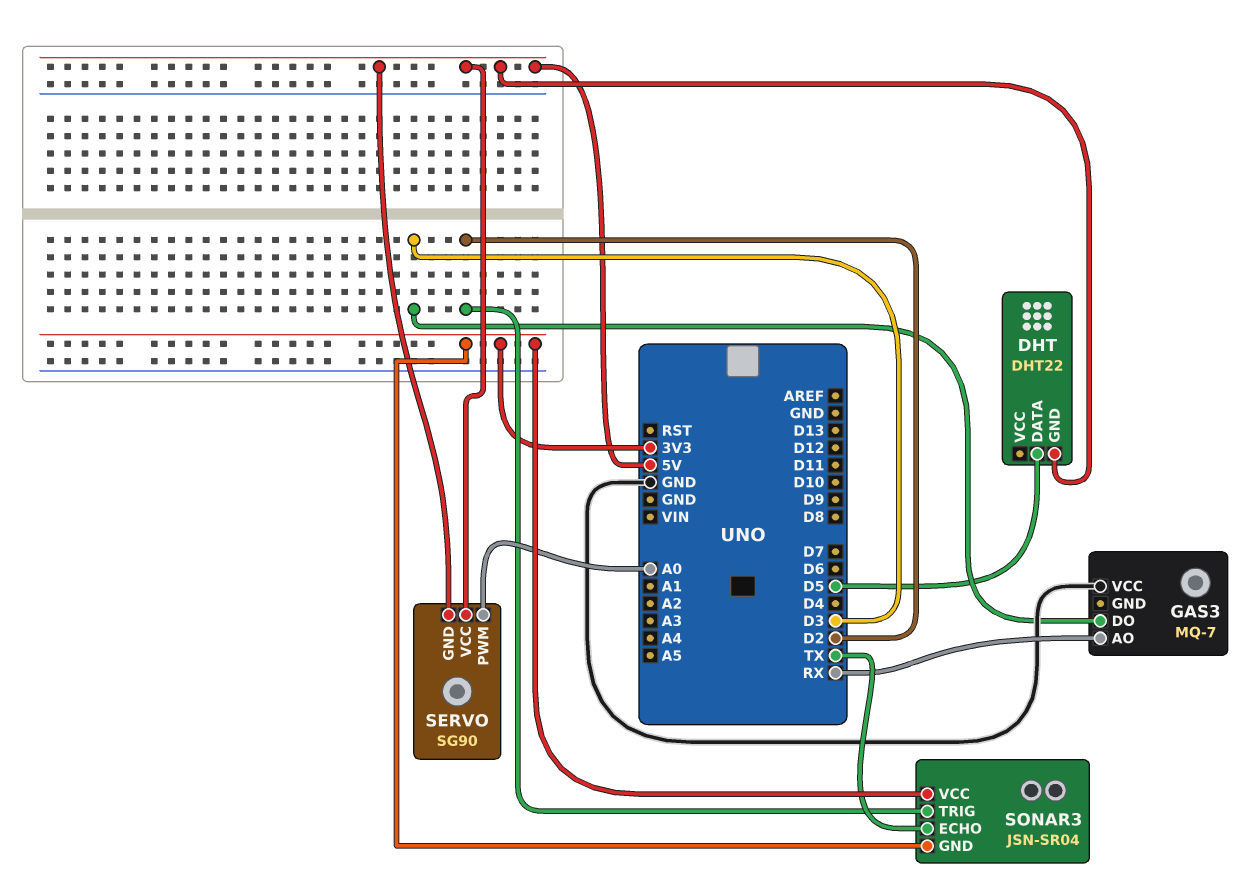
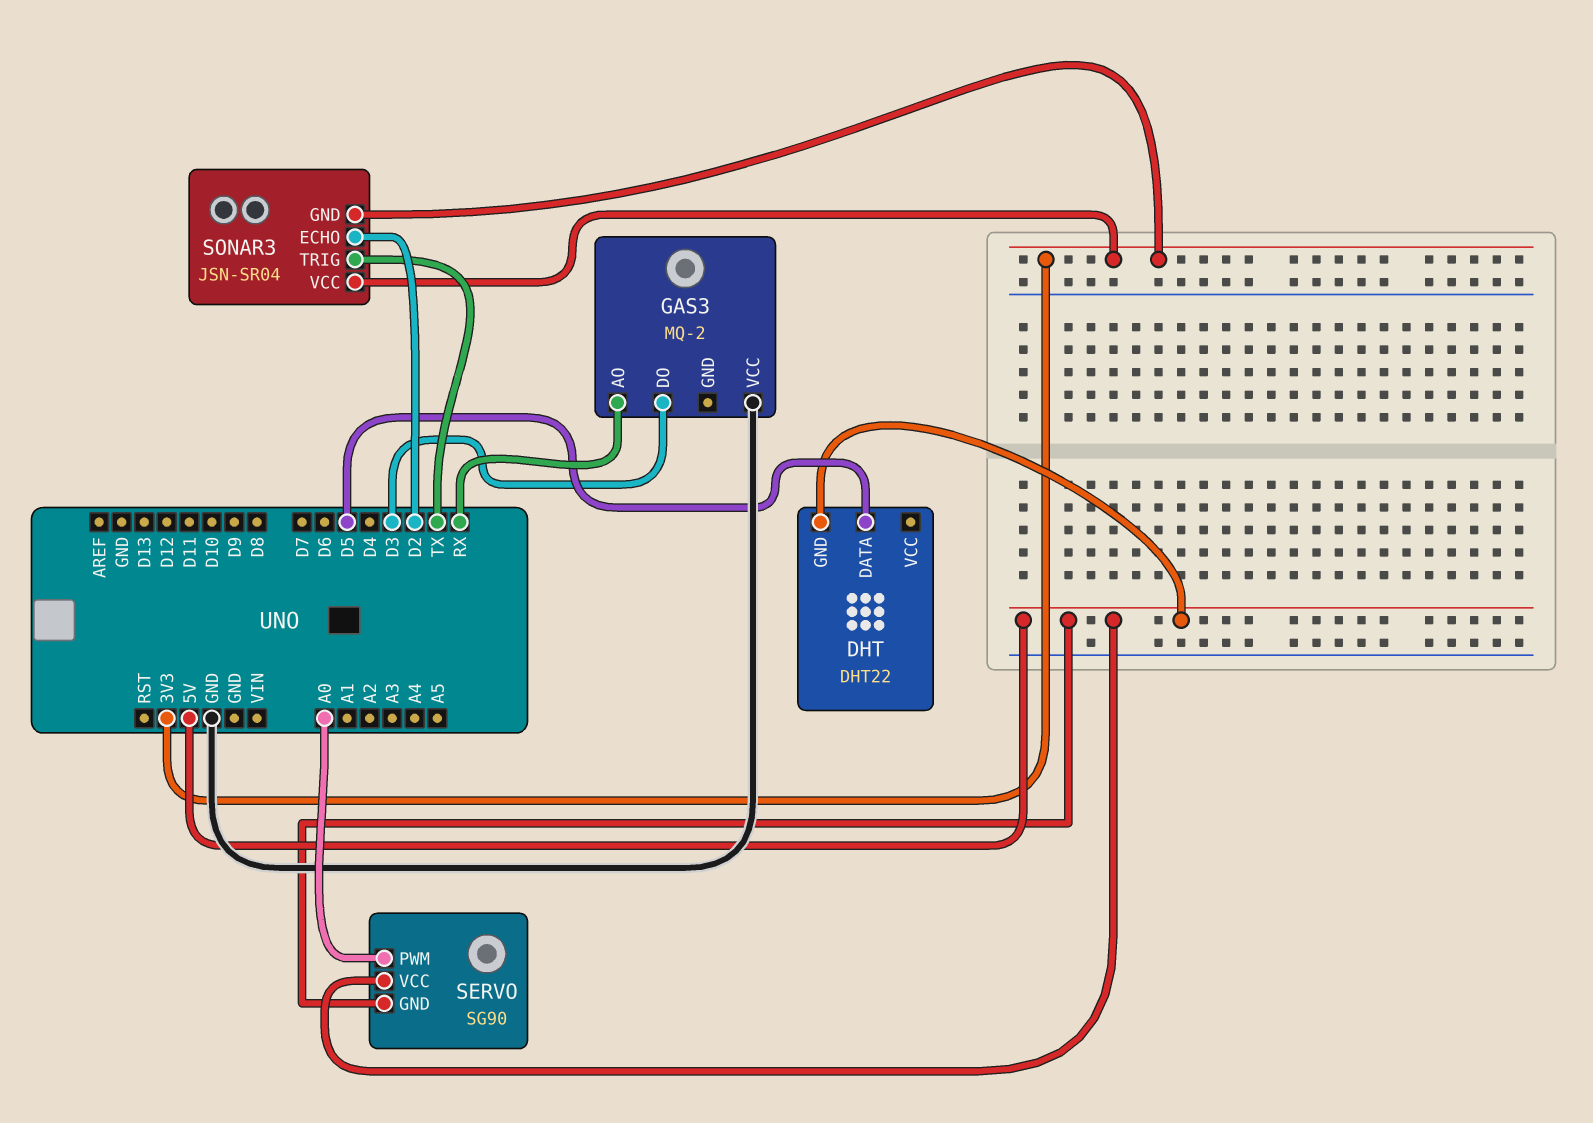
GAS3: MQ-7 -> MQ-2
SONAR3 pin ECHO: TX -> D2
SONAR3 pin TRIG: D2 -> TX

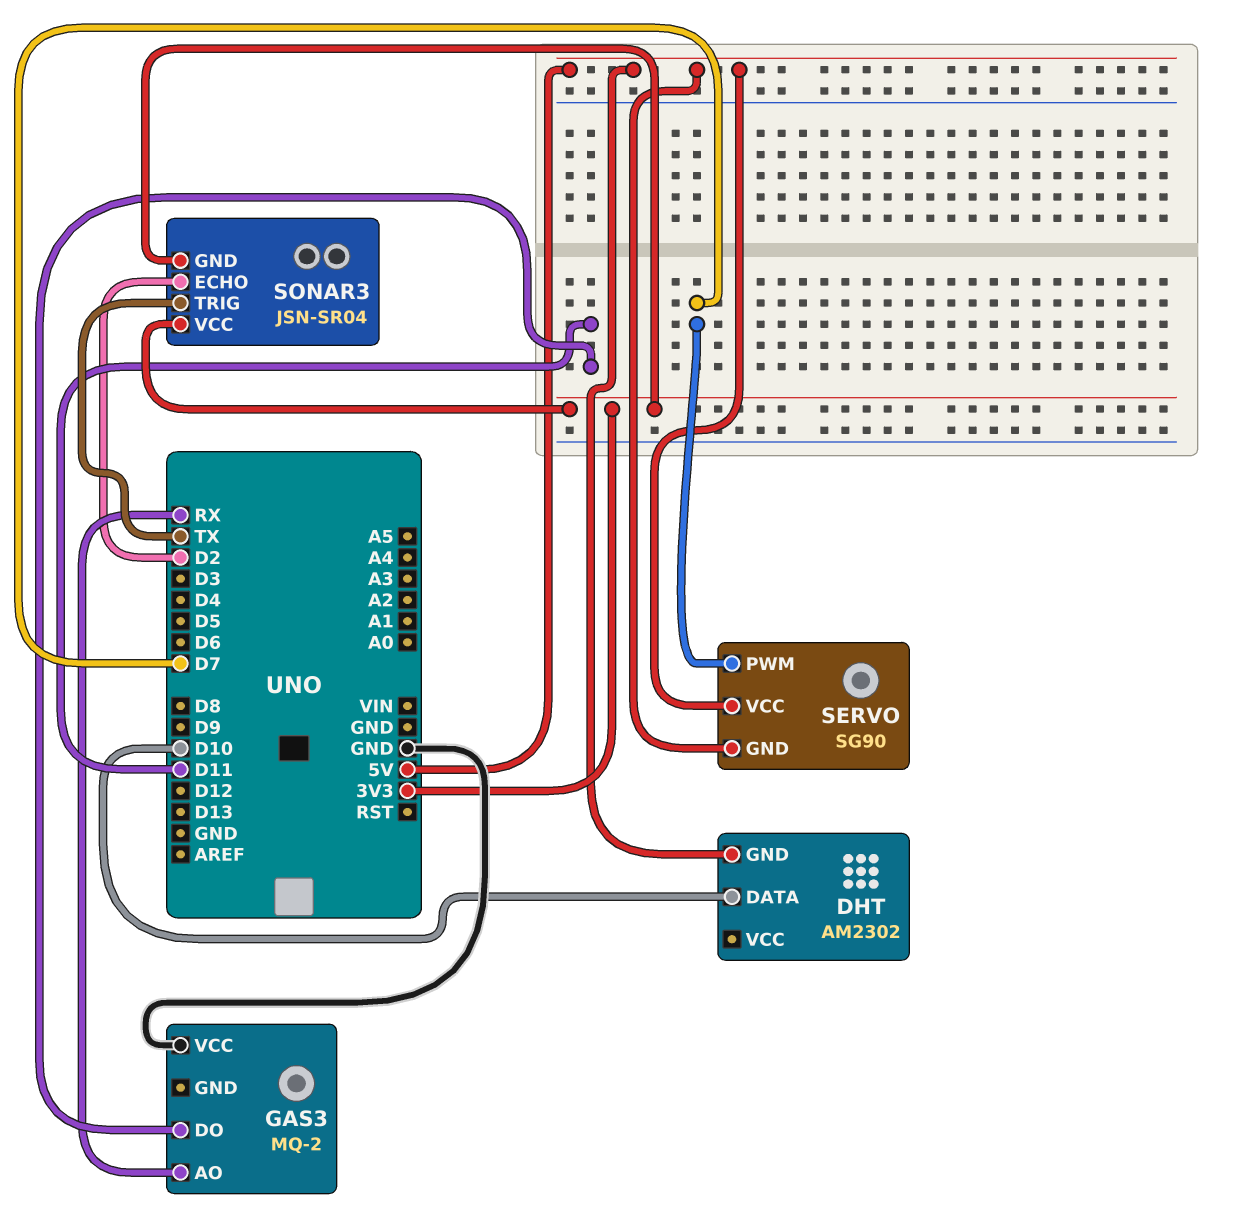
DHT: DHT22 -> AM2302
DHT pin DATA: D5 -> D10
GAS3 pin DO: D3 -> D11
SERVO pin PWM: A0 -> D7

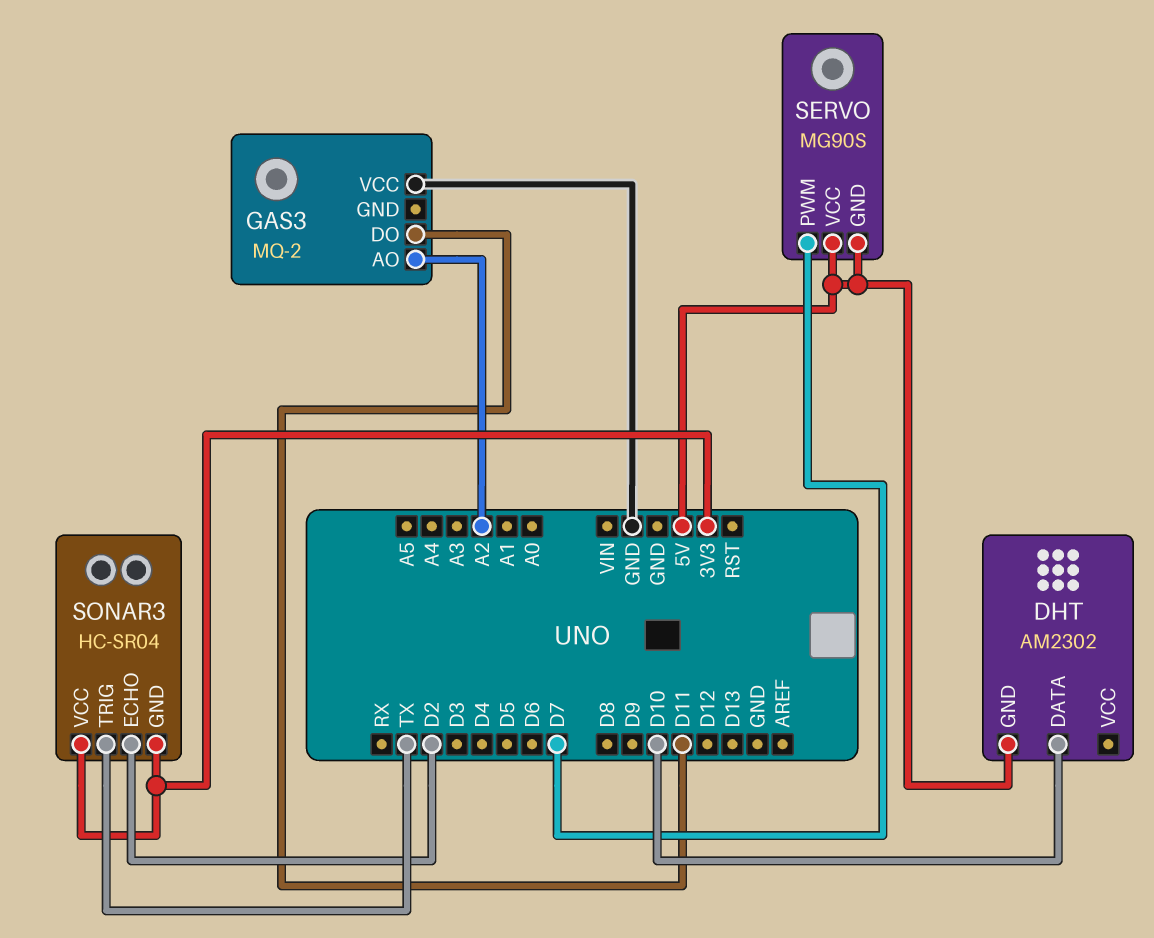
GAS3 pin AO: RX -> A2
SERVO: SG90 -> MG90S
SONAR3: JSN-SR04 -> HC-SR04

